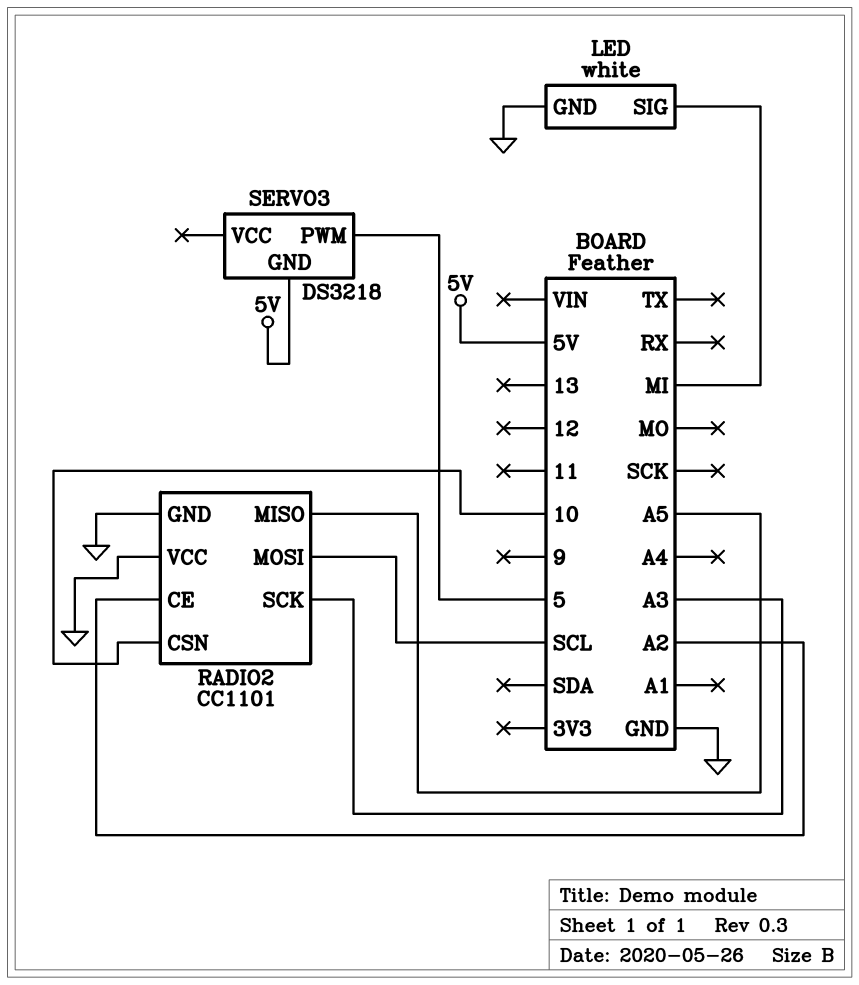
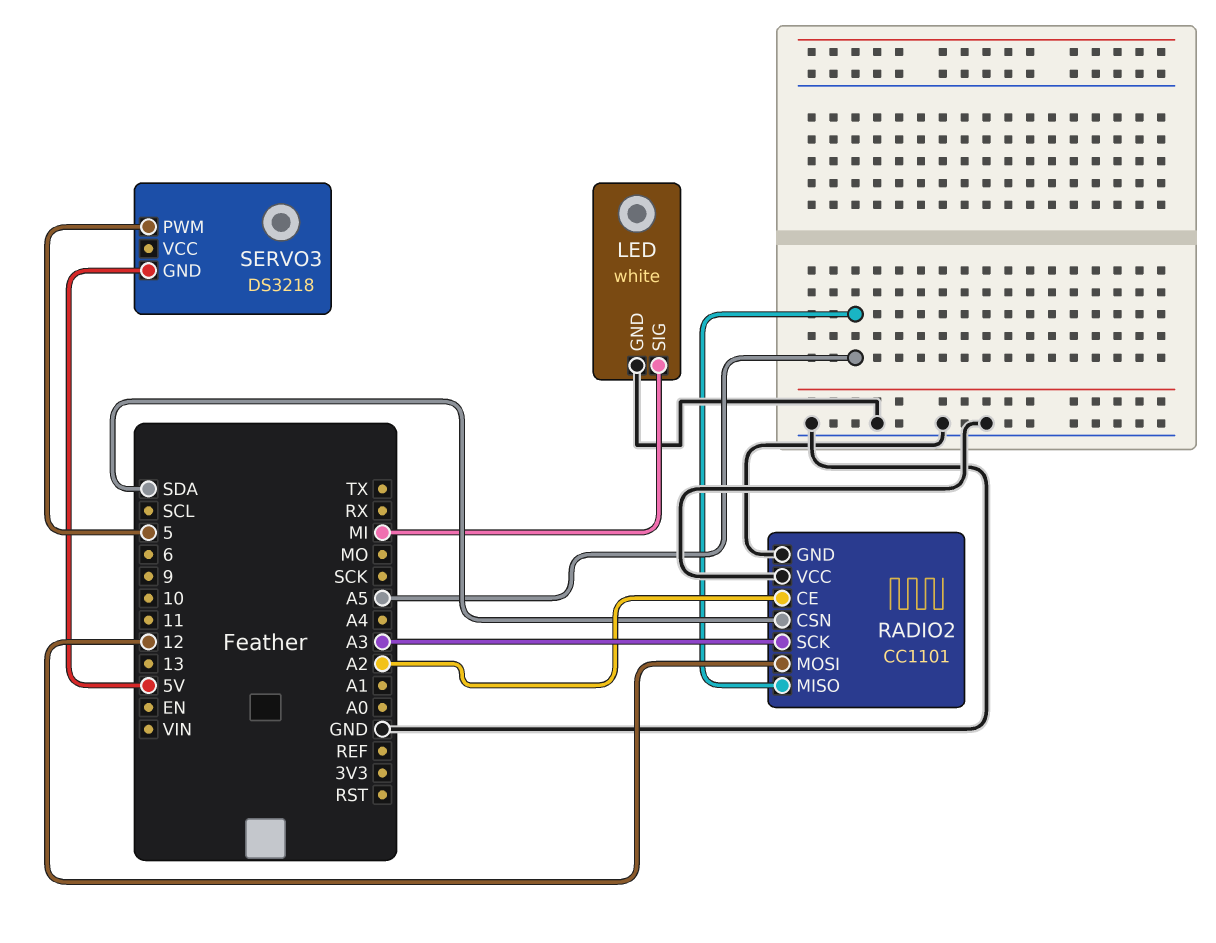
RADIO2 pin CSN: 10 -> SDA
RADIO2 pin MOSI: SCL -> 12

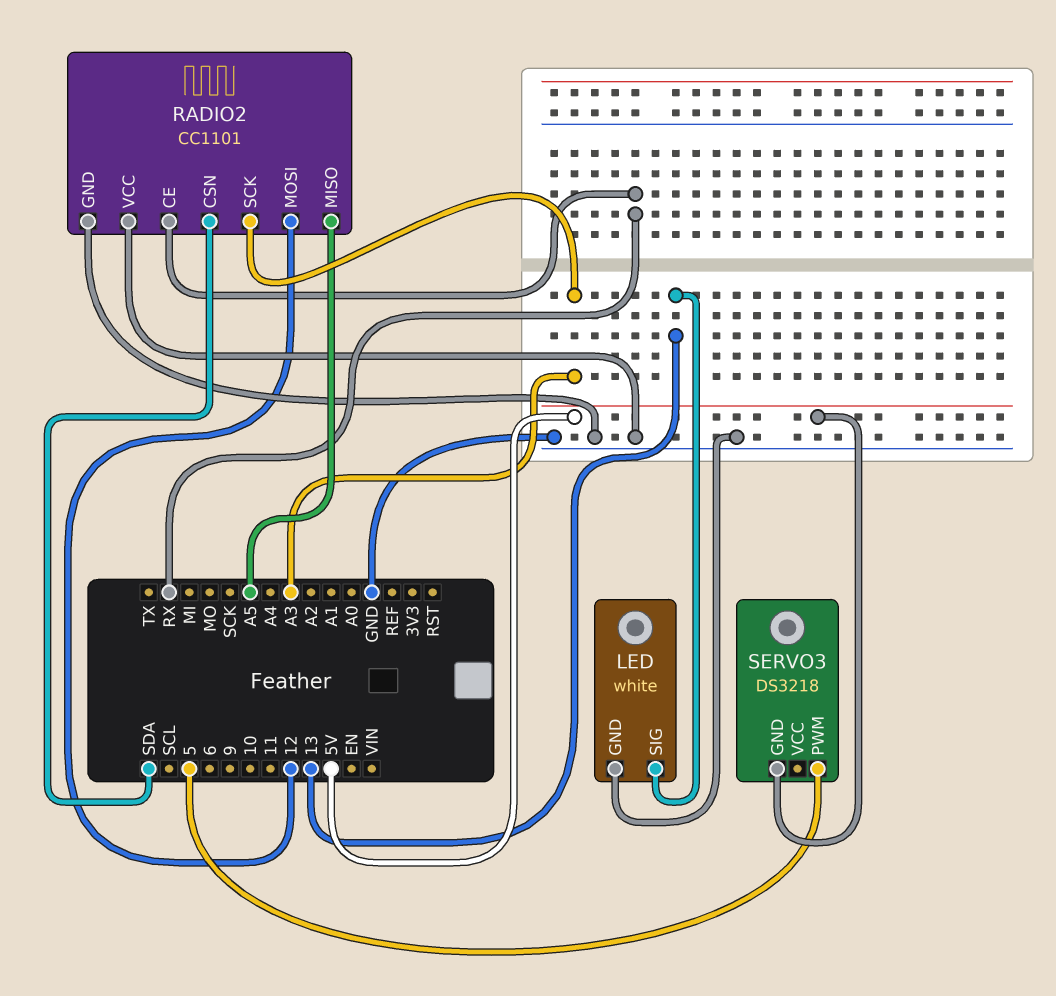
LED pin SIG: MI -> 13
RADIO2 pin CE: A2 -> RX

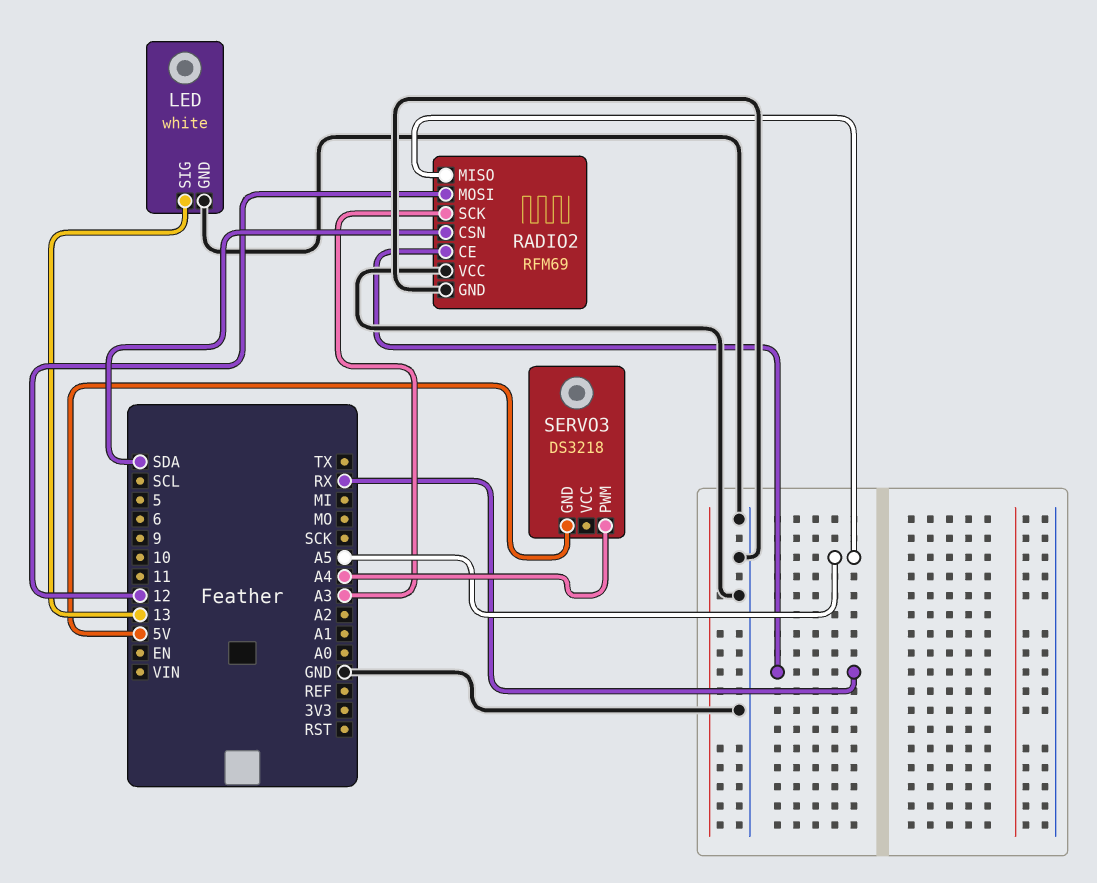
RADIO2: CC1101 -> RFM69
SERVO3 pin PWM: 5 -> A4

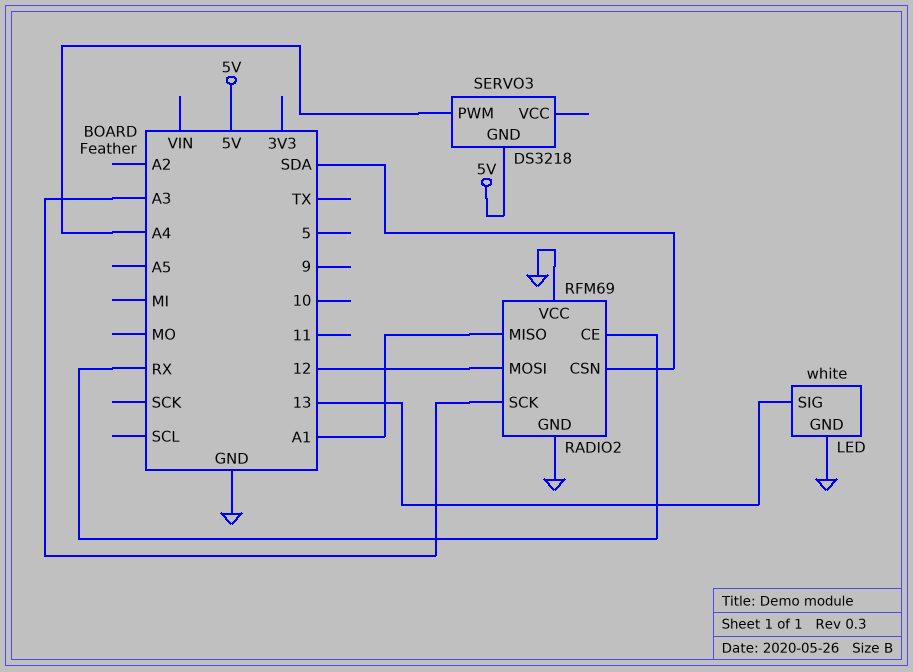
RADIO2 pin MISO: A5 -> A1

